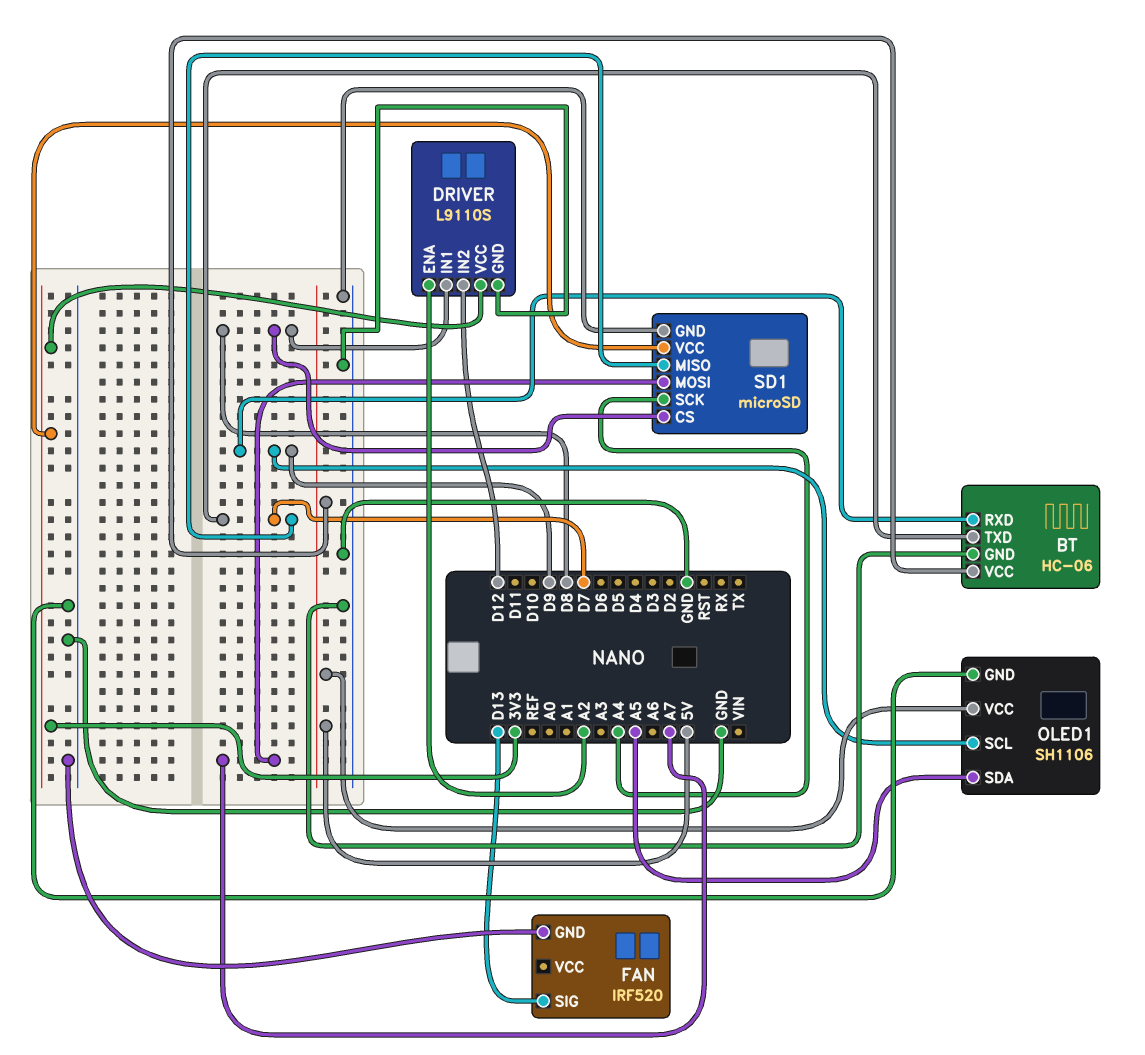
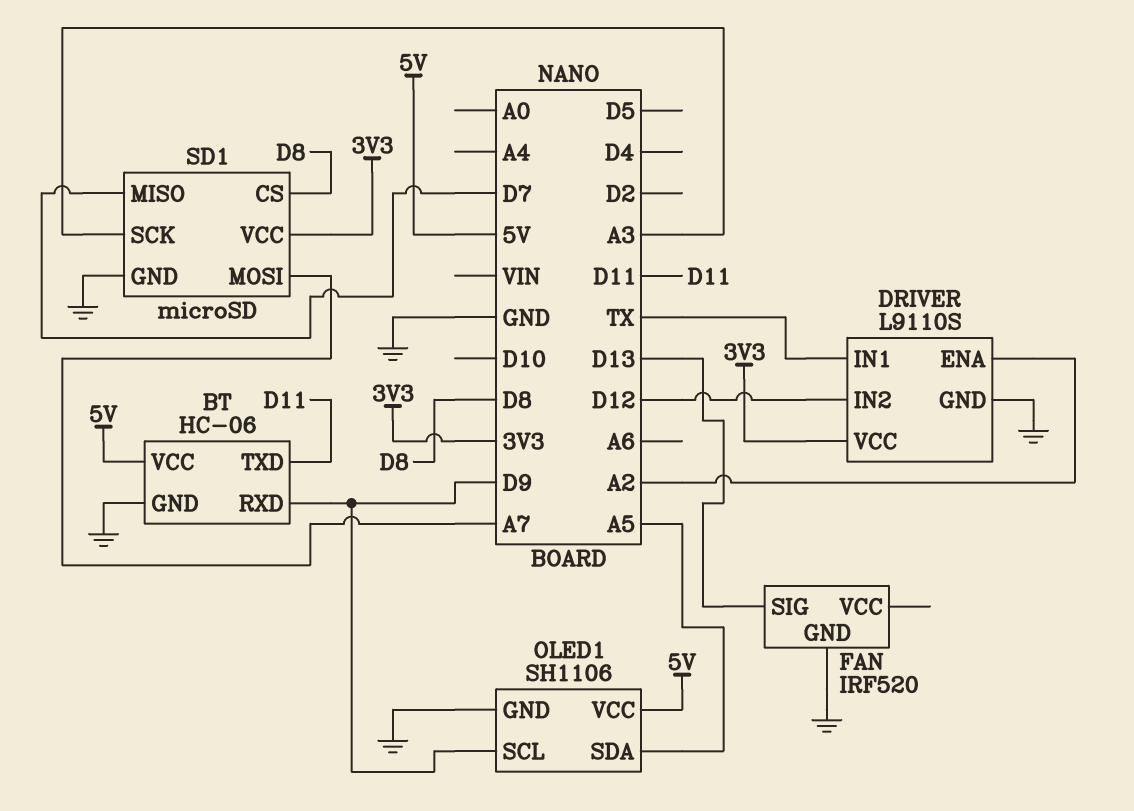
BT pin TXD: D7 -> D11
DRIVER pin IN1: D8 -> TX
SD1 pin SCK: A4 -> A3

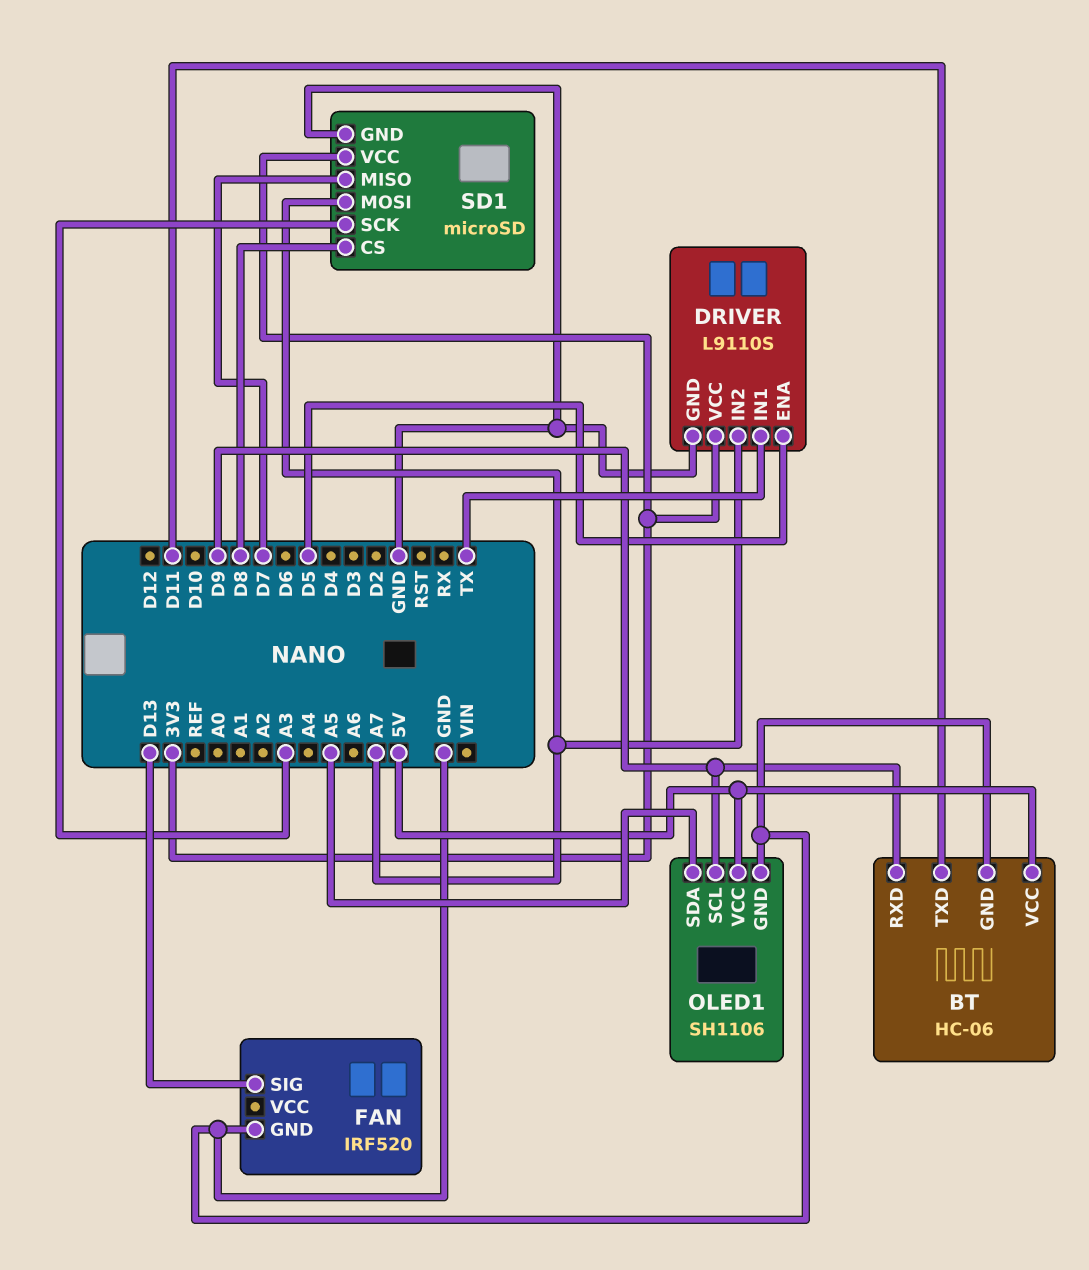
DRIVER pin ENA: A2 -> D5
DRIVER pin IN2: D12 -> A7

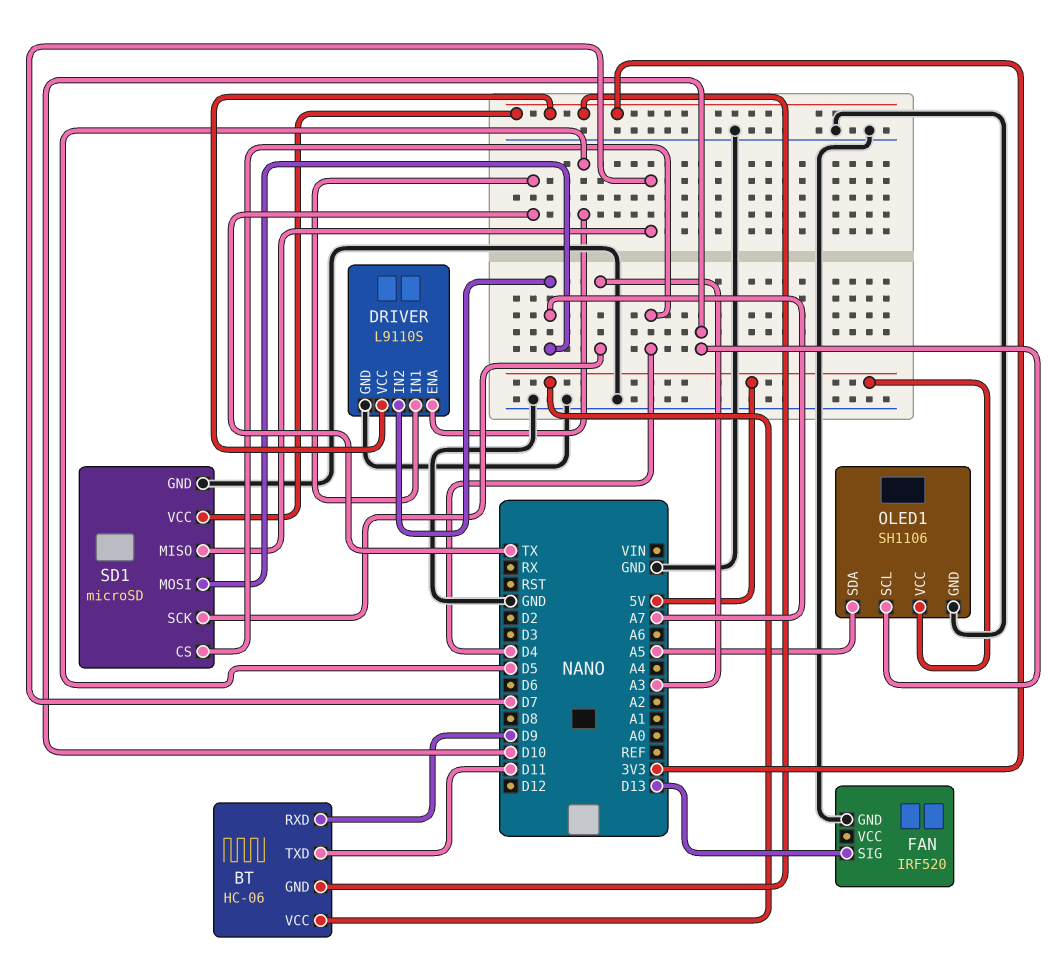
BT pin GND: GND -> 3V3
OLED1 pin SCL: D9 -> D10
SD1 pin CS: D8 -> D4

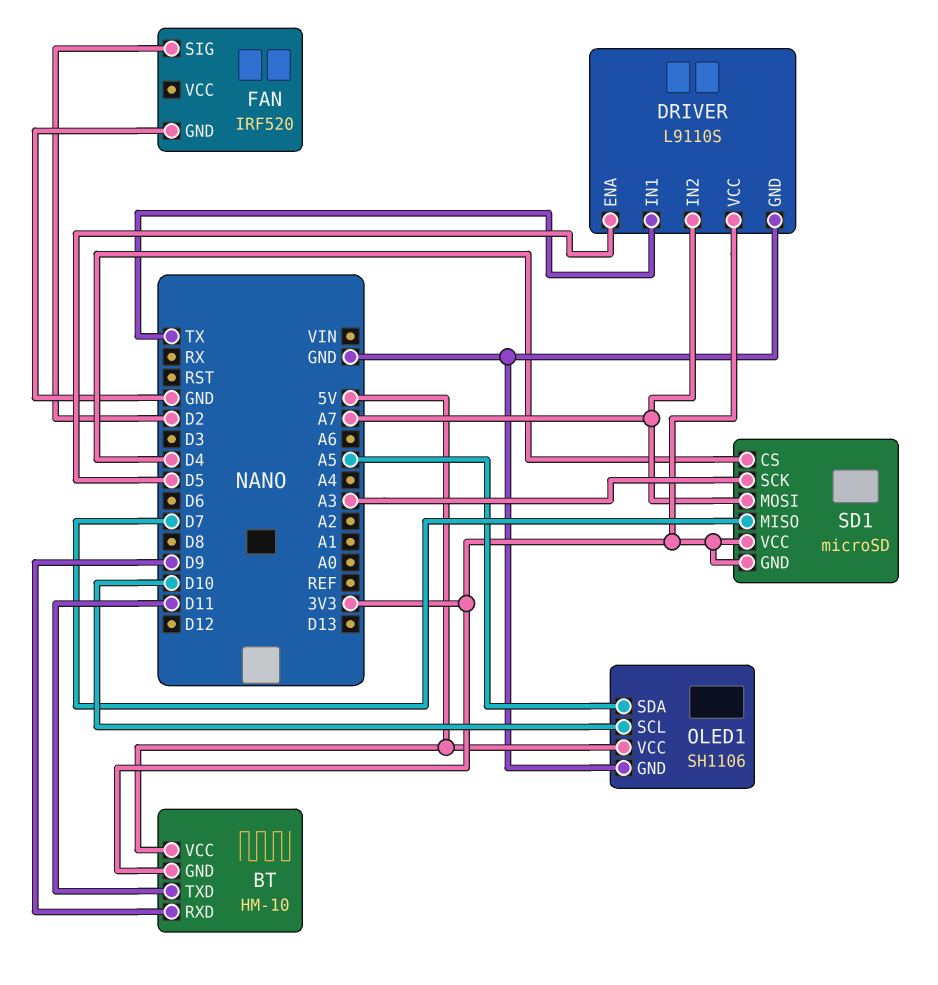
BT: HC-06 -> HM-10
FAN pin SIG: D13 -> D2
SD1 pin GND: GND -> 3V3

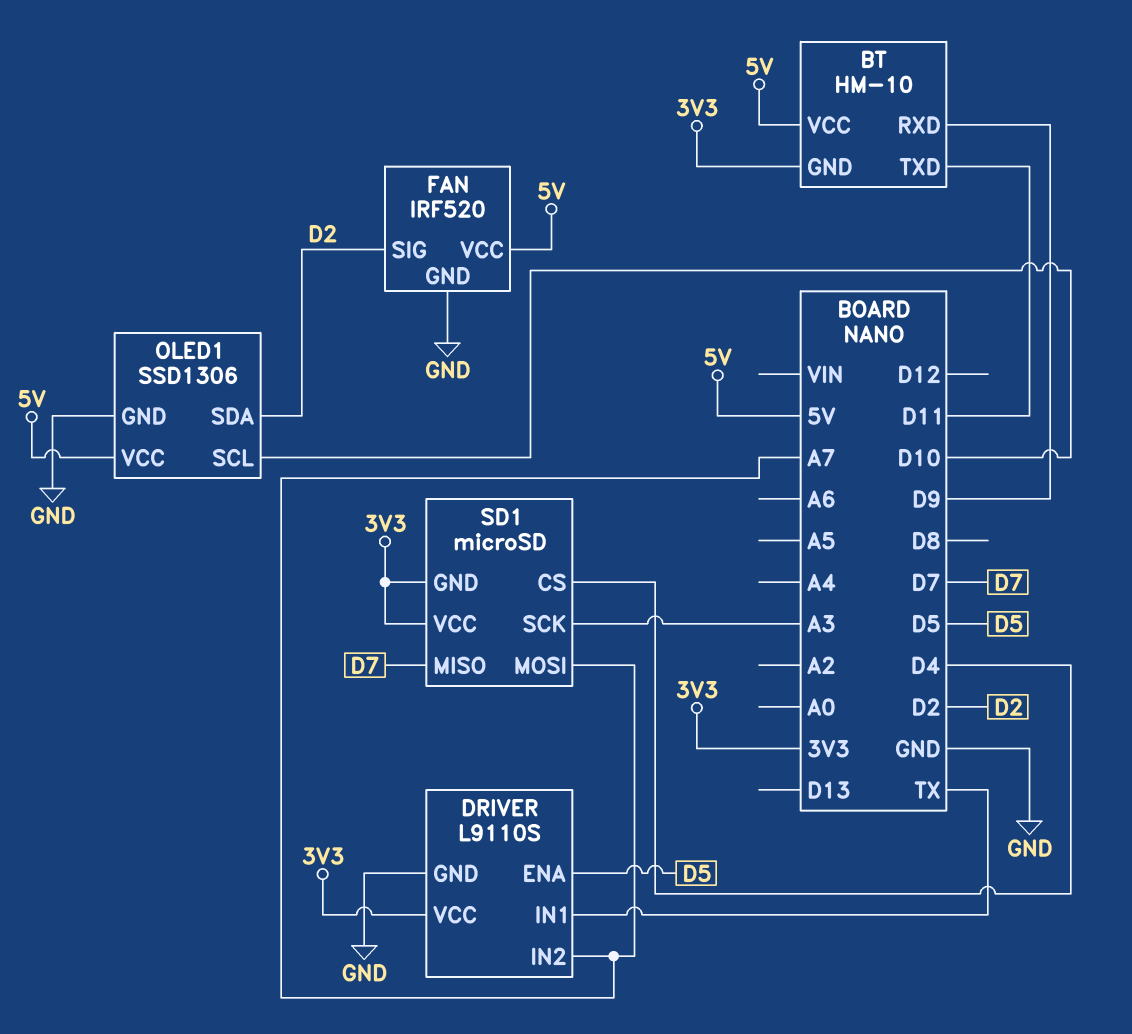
FAN pin VCC: none -> 5V
OLED1: SH1106 -> SSD1306
OLED1 pin SDA: A5 -> D2

